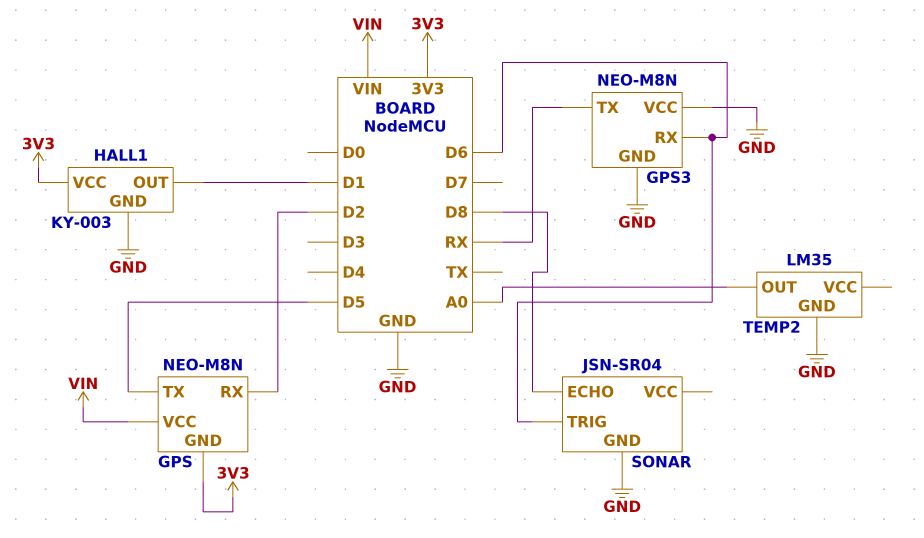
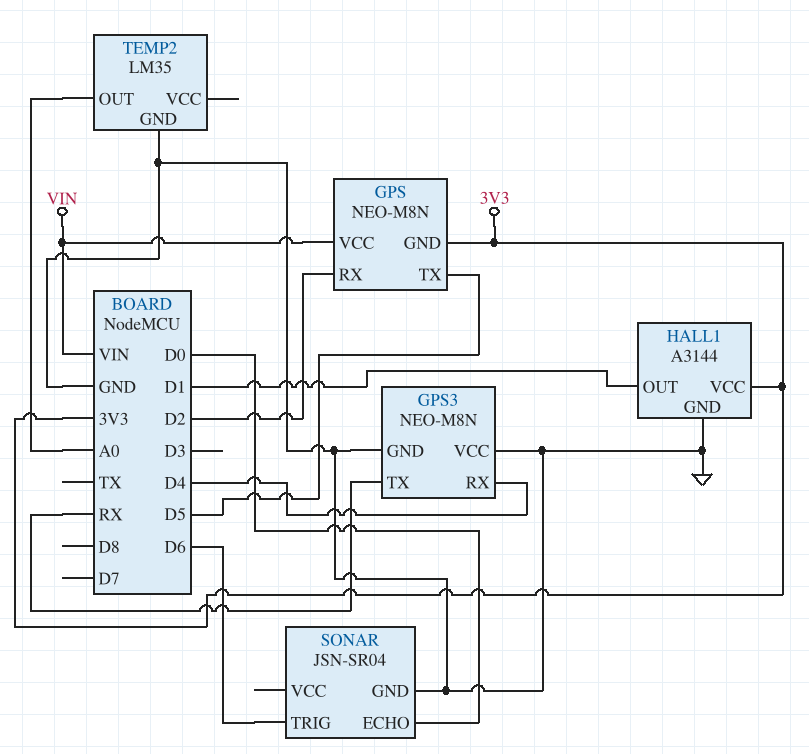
GPS3 pin RX: D6 -> D4
HALL1: KY-003 -> A3144
SONAR pin ECHO: D8 -> D0

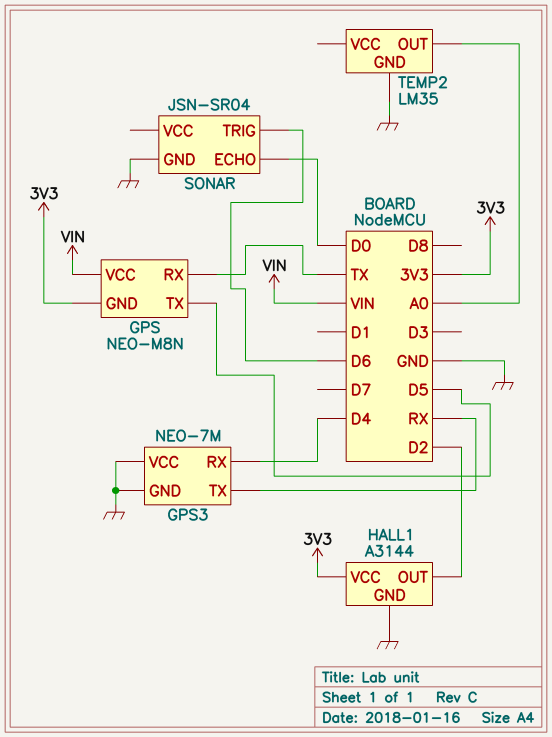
GPS pin RX: D2 -> TX
GPS3: NEO-M8N -> NEO-7M
HALL1 pin OUT: D1 -> D2

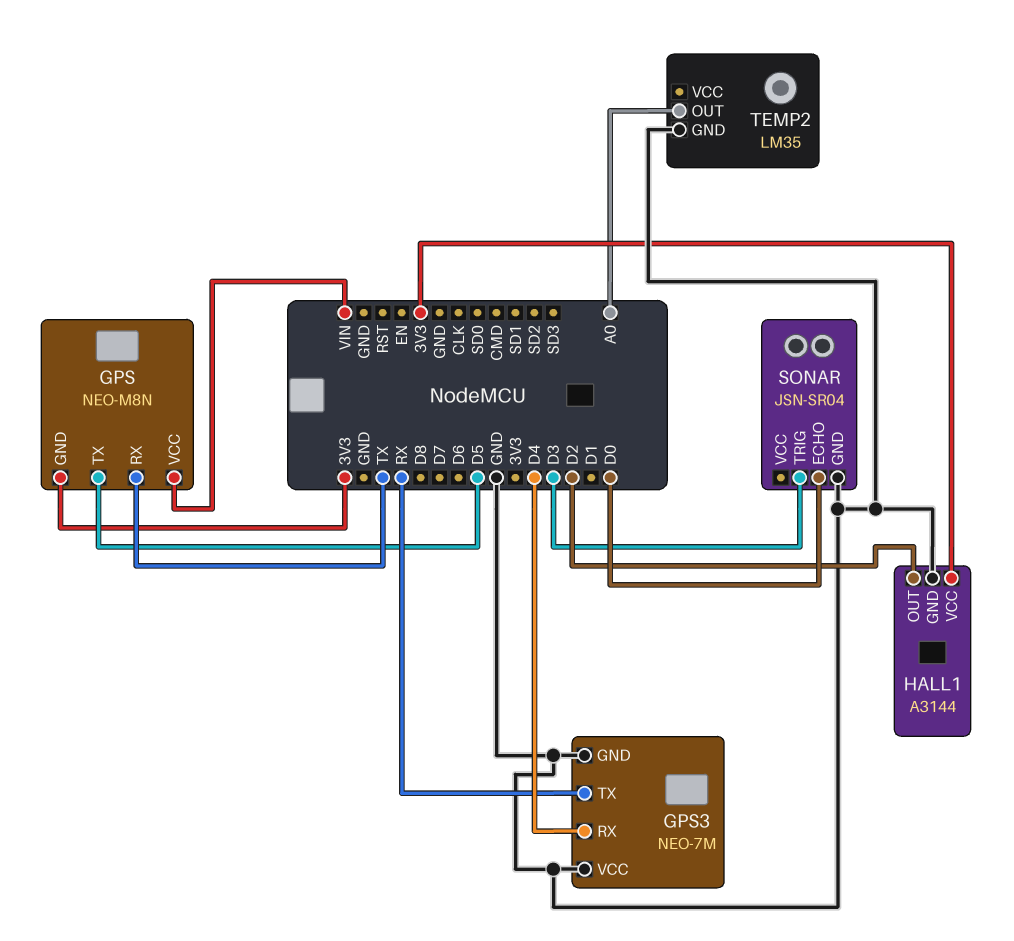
SONAR pin TRIG: D6 -> D3

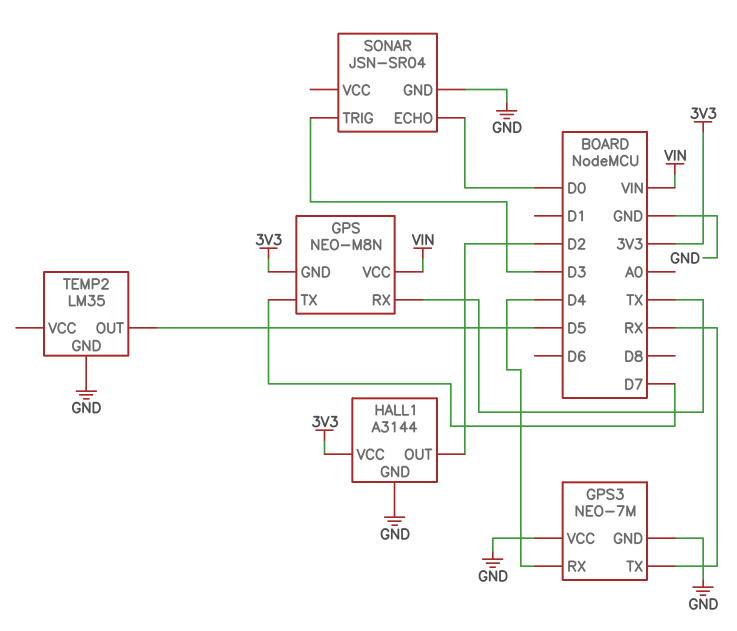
GPS pin TX: D5 -> D7
TEMP2 pin OUT: A0 -> D5

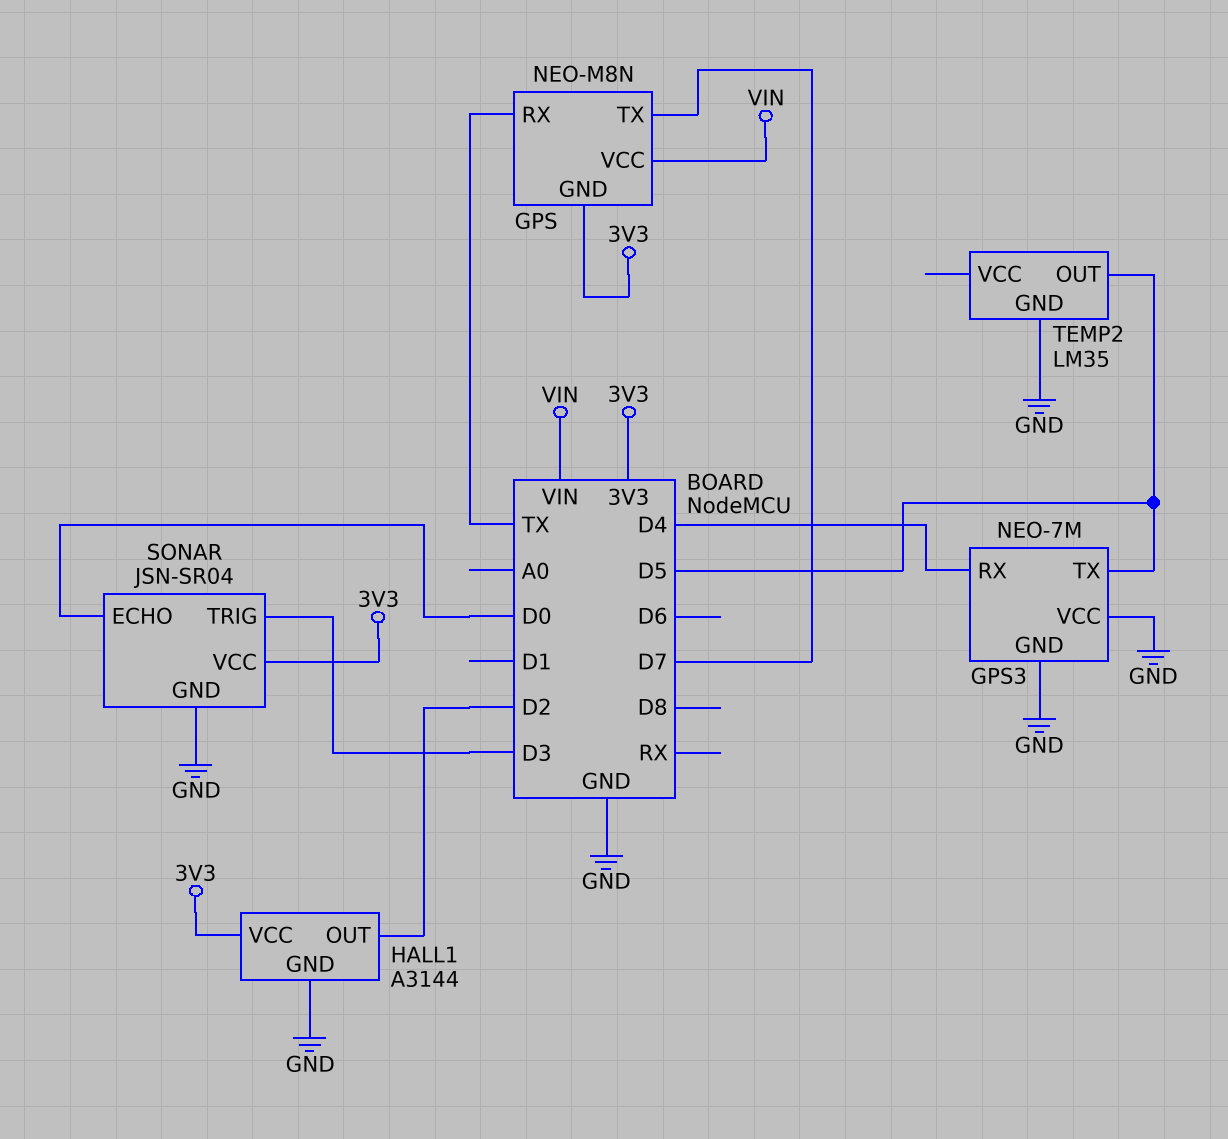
GPS3 pin TX: RX -> D5
SONAR pin VCC: none -> 3V3

